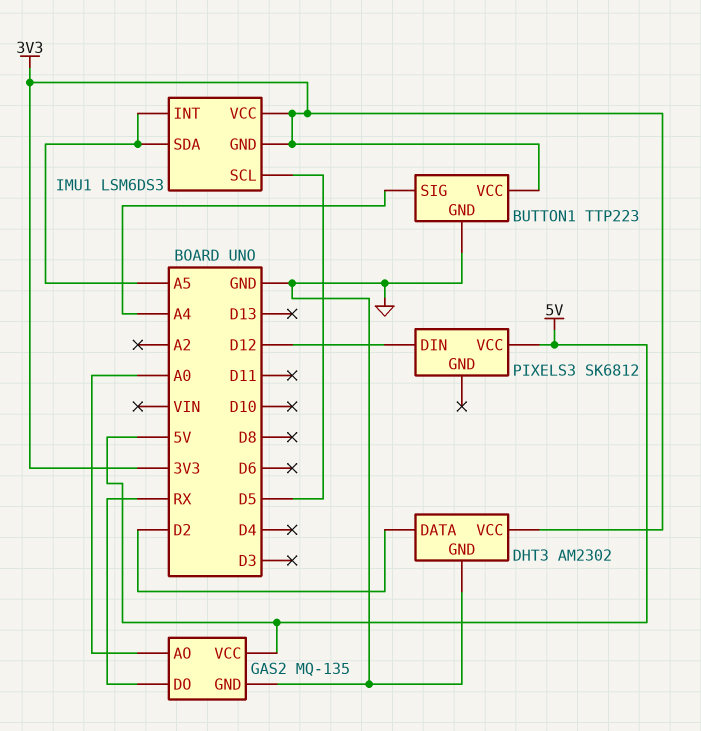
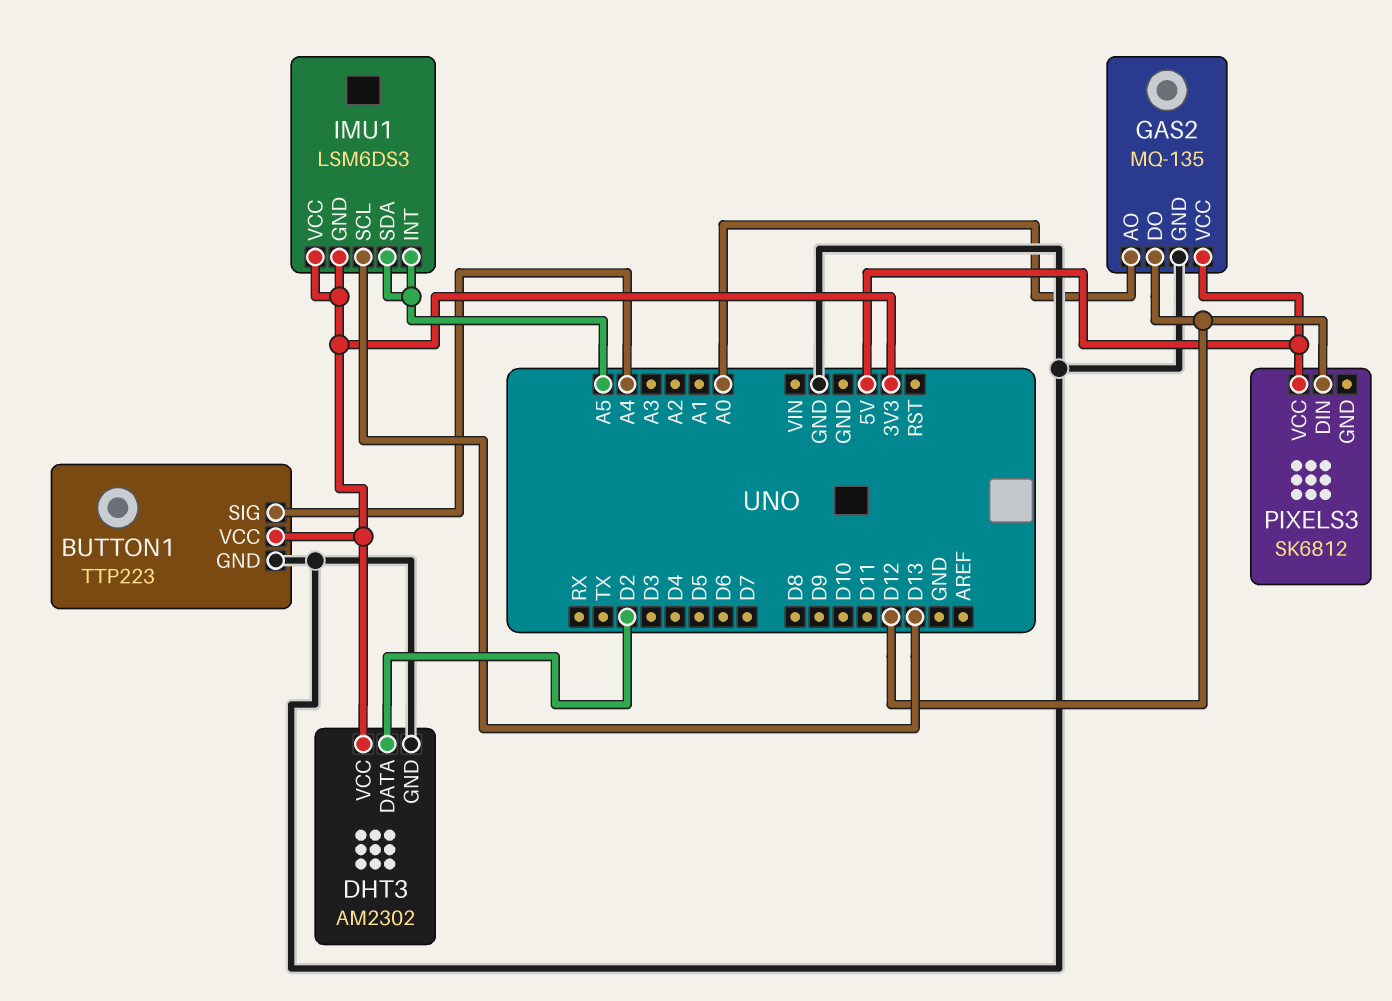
GAS2 pin DO: RX -> D12
IMU1 pin SCL: D5 -> D13

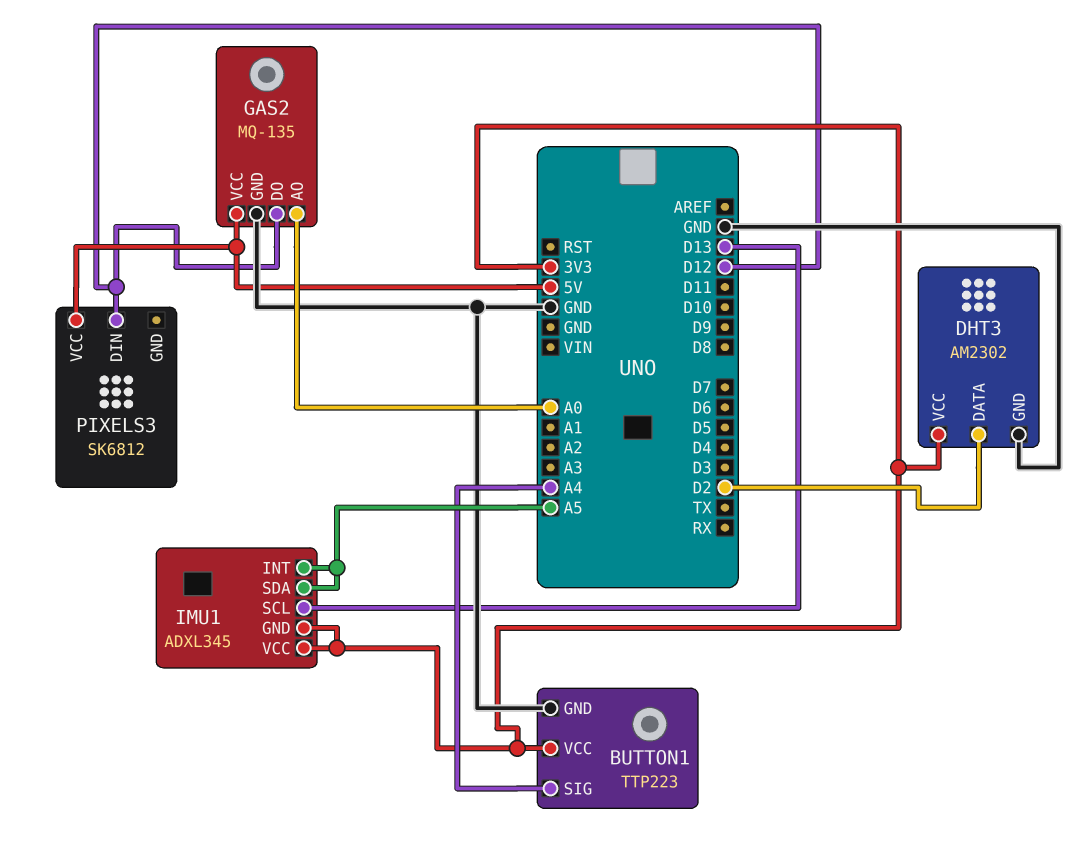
IMU1: LSM6DS3 -> ADXL345

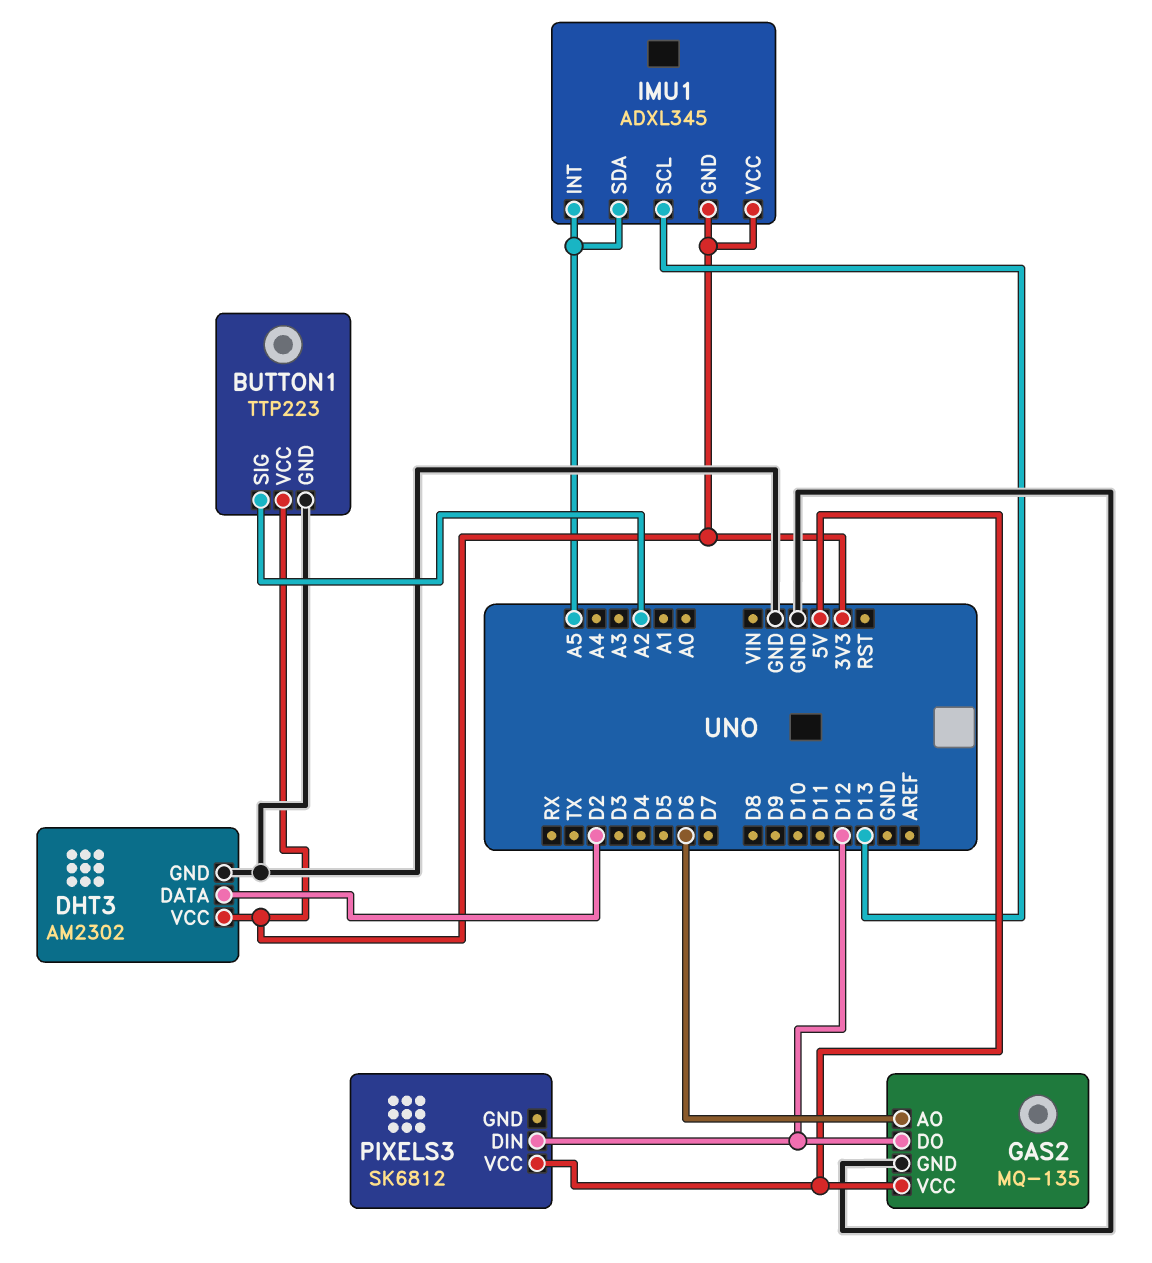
BUTTON1 pin SIG: A4 -> A2
GAS2 pin AO: A0 -> D6

